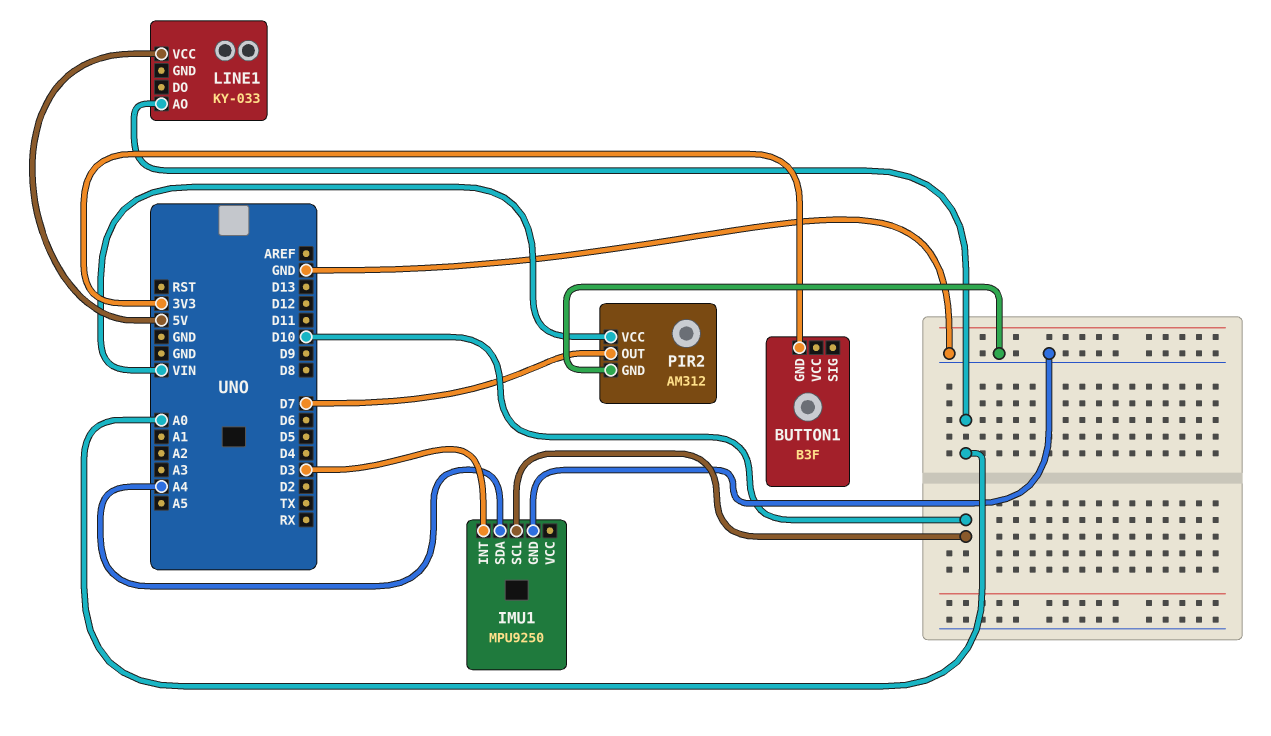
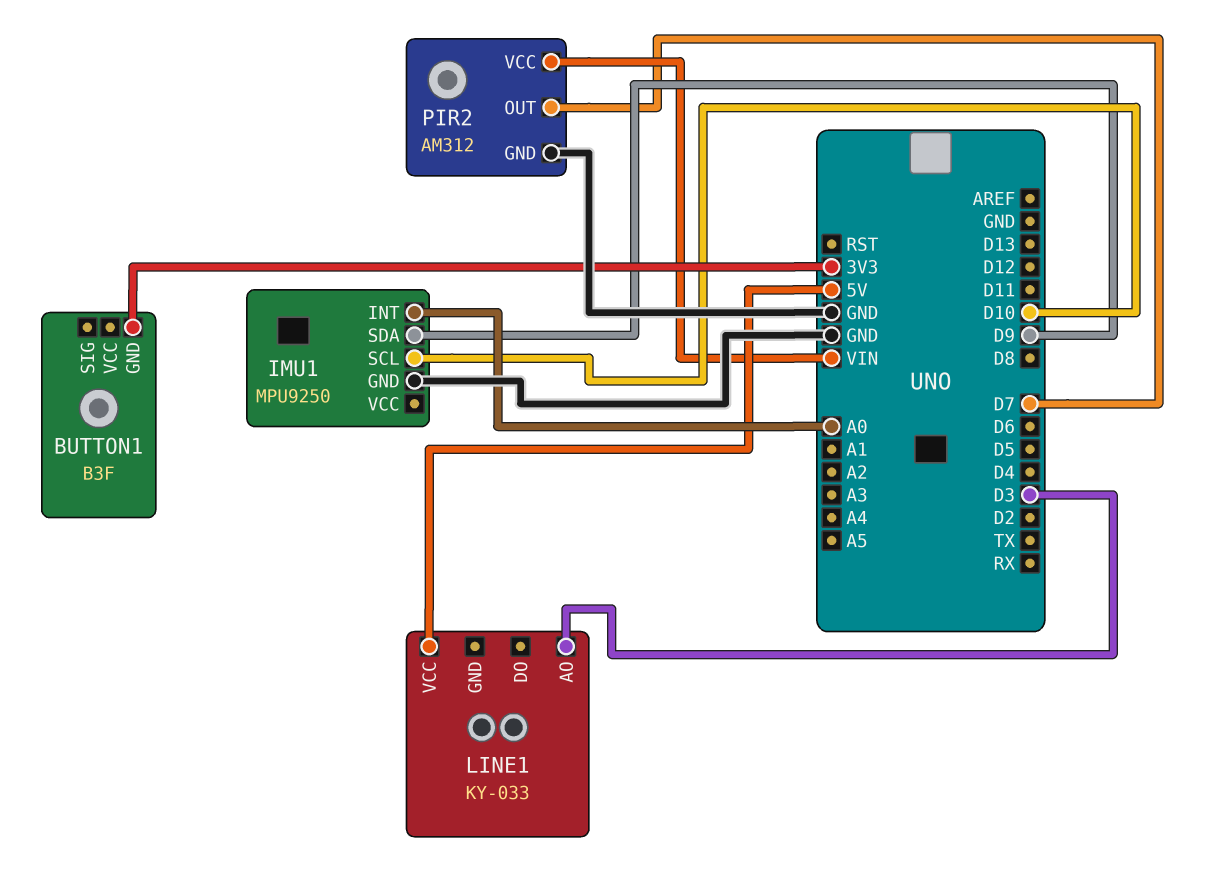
IMU1 pin INT: D3 -> A0
IMU1 pin SDA: A4 -> D9
LINE1 pin AO: A0 -> D3

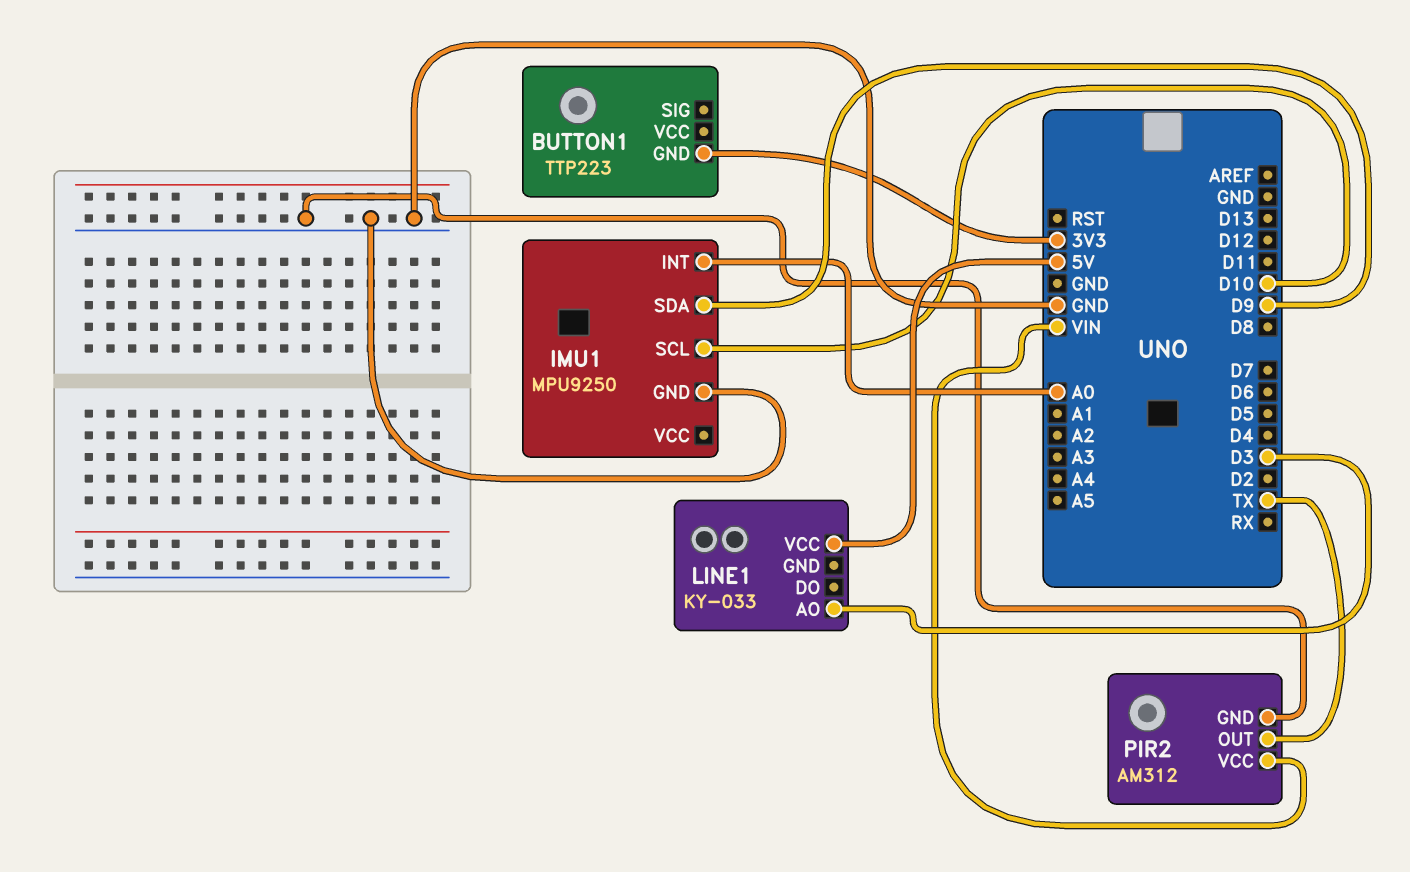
BUTTON1: B3F -> TTP223
PIR2 pin OUT: D7 -> TX

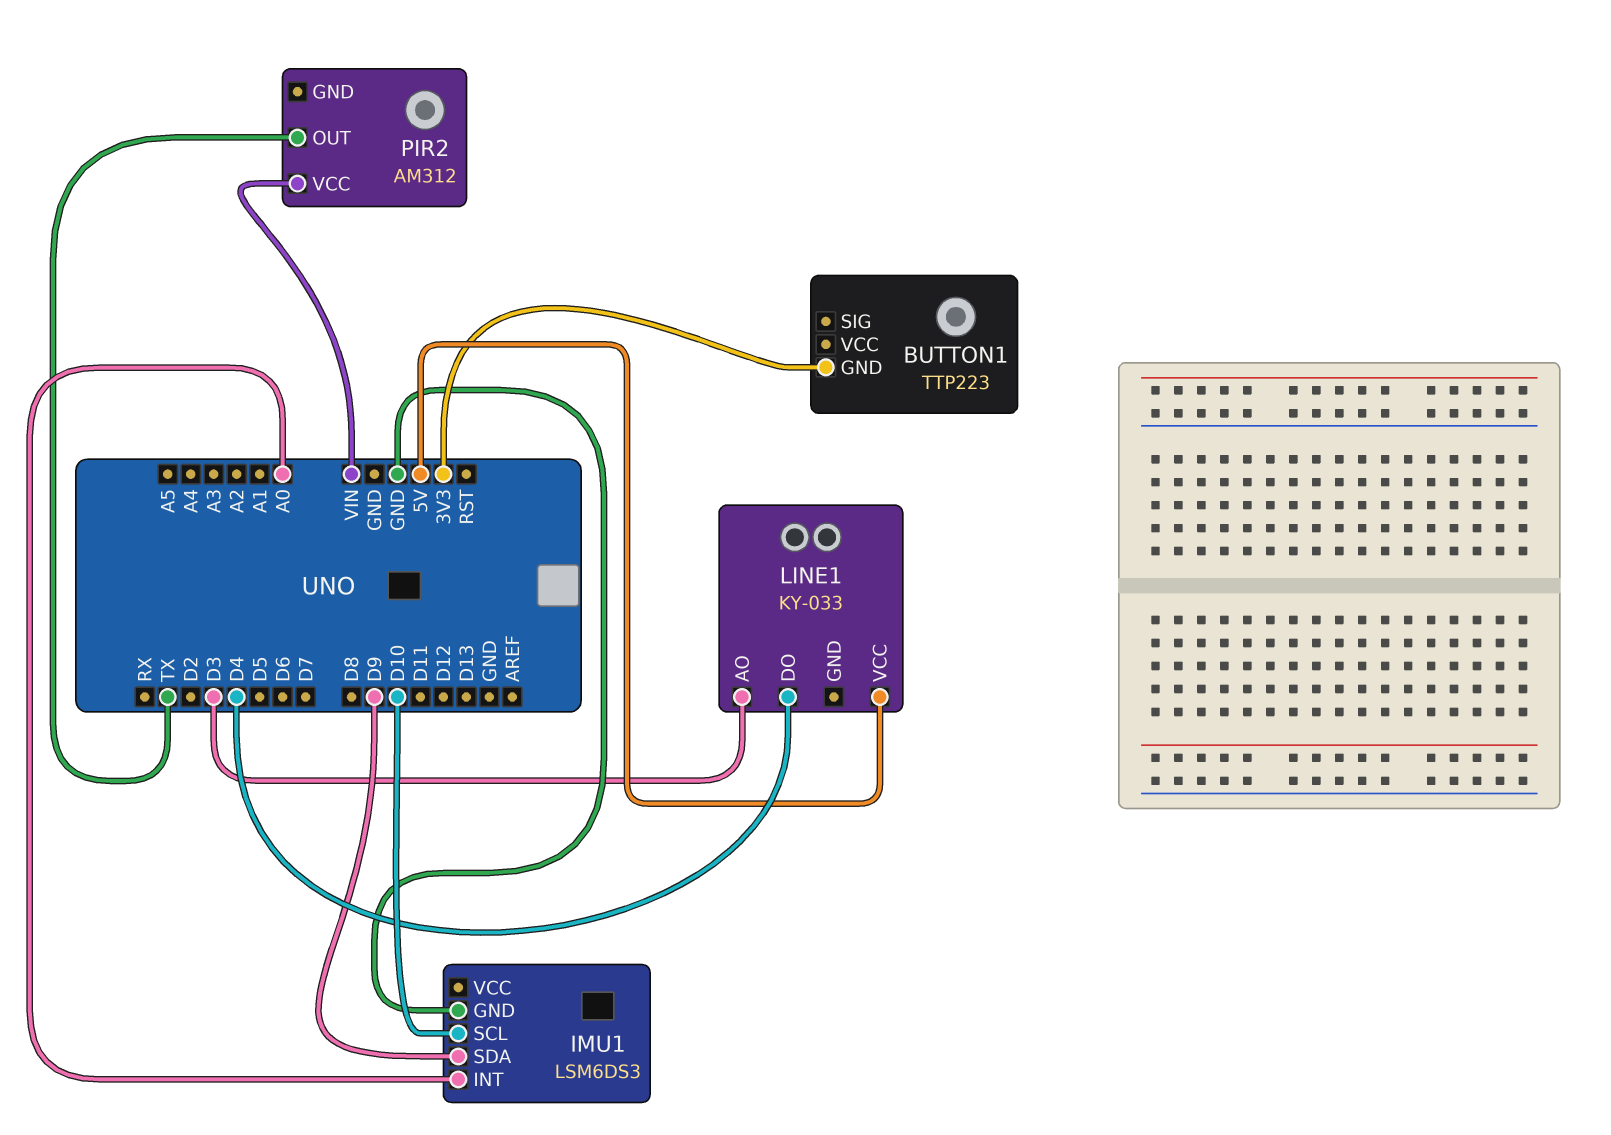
IMU1: MPU9250 -> LSM6DS3
LINE1 pin DO: none -> D4
PIR2 pin GND: GND -> none

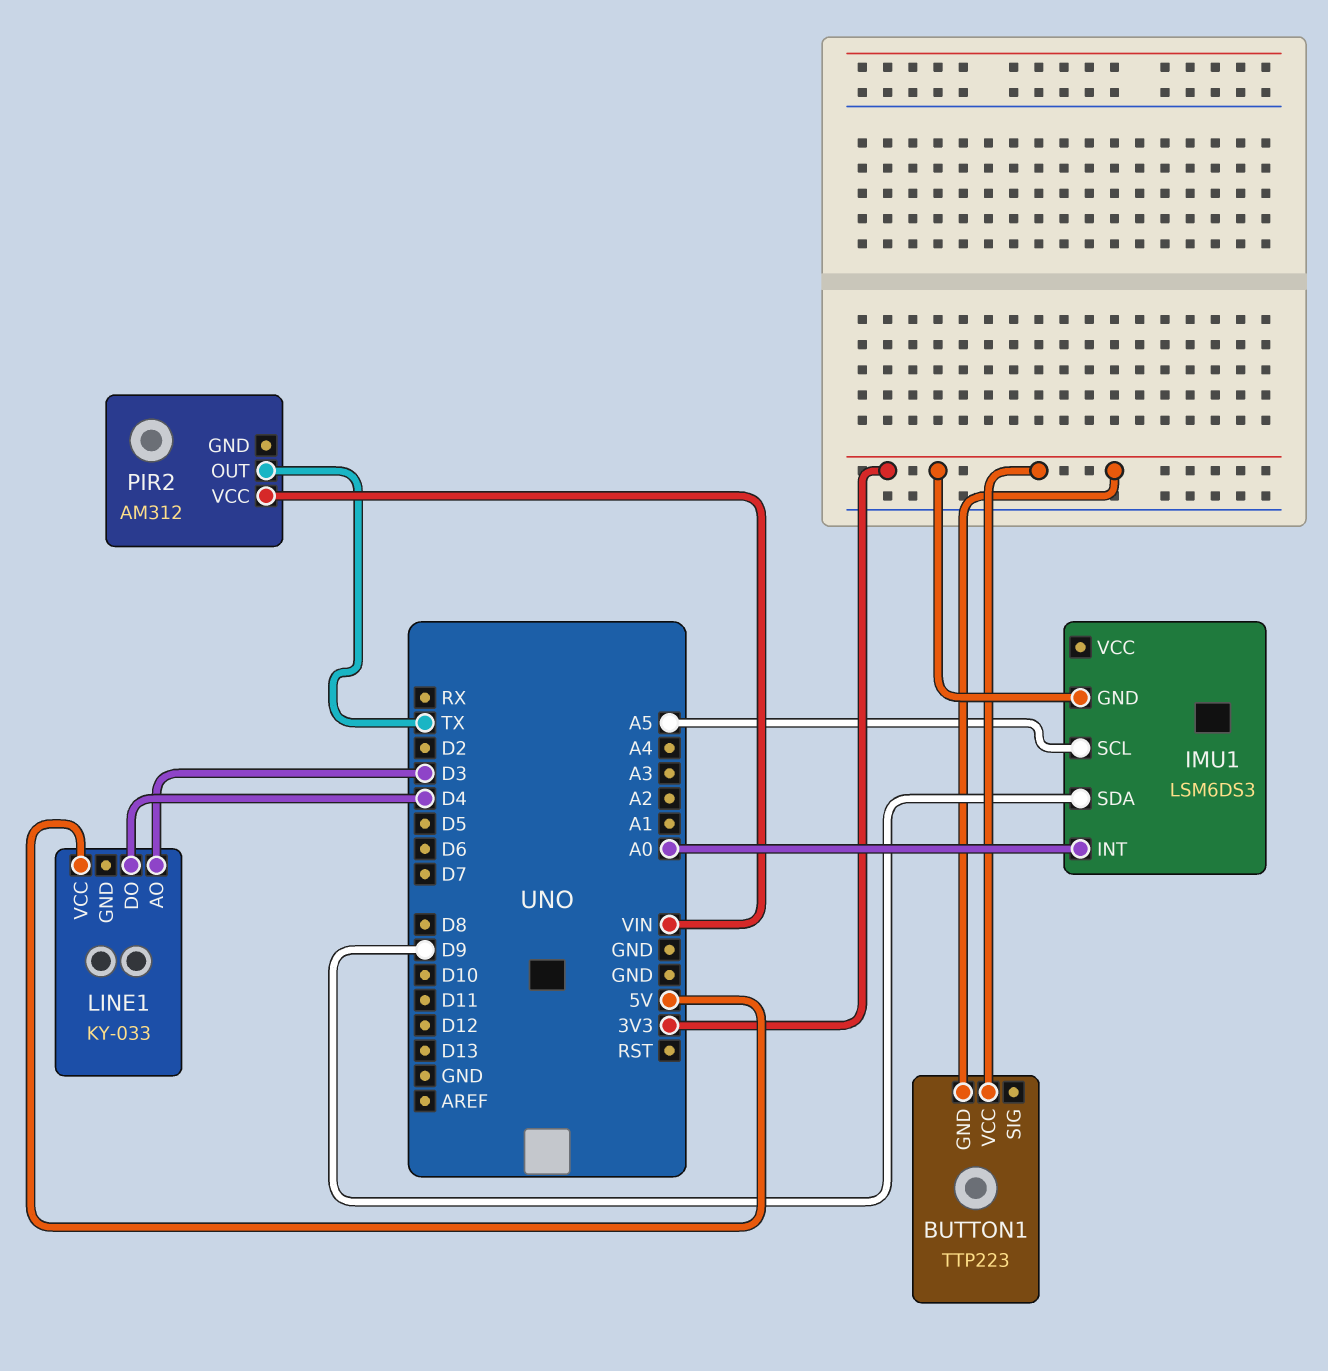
BUTTON1 pin VCC: none -> 3V3
IMU1 pin GND: GND -> 3V3
IMU1 pin SCL: D10 -> A5

